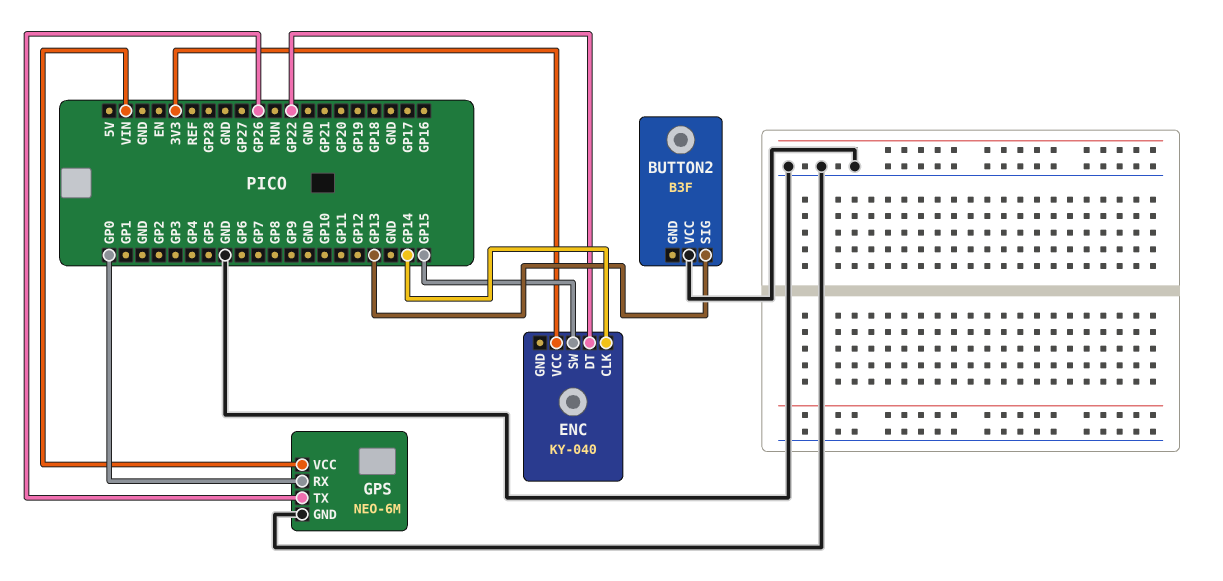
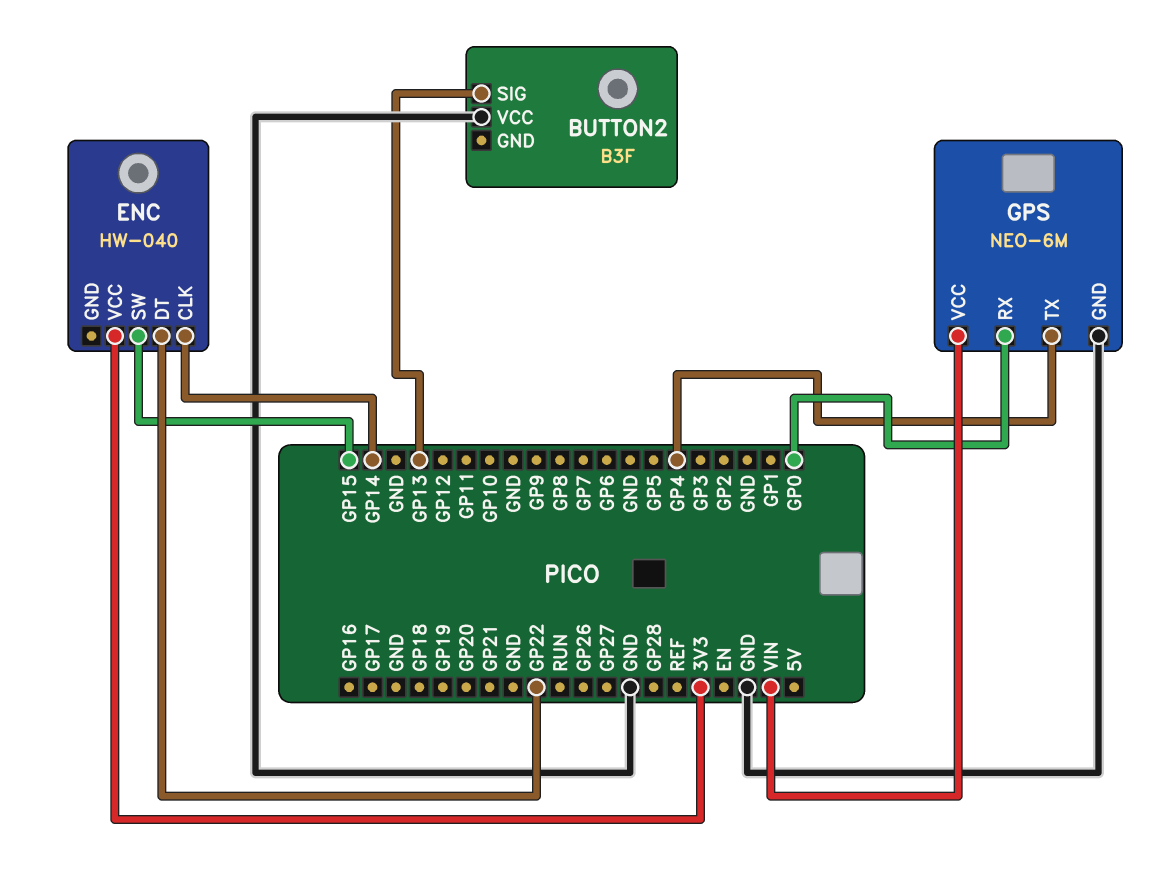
ENC: KY-040 -> HW-040
GPS pin TX: GP26 -> GP4

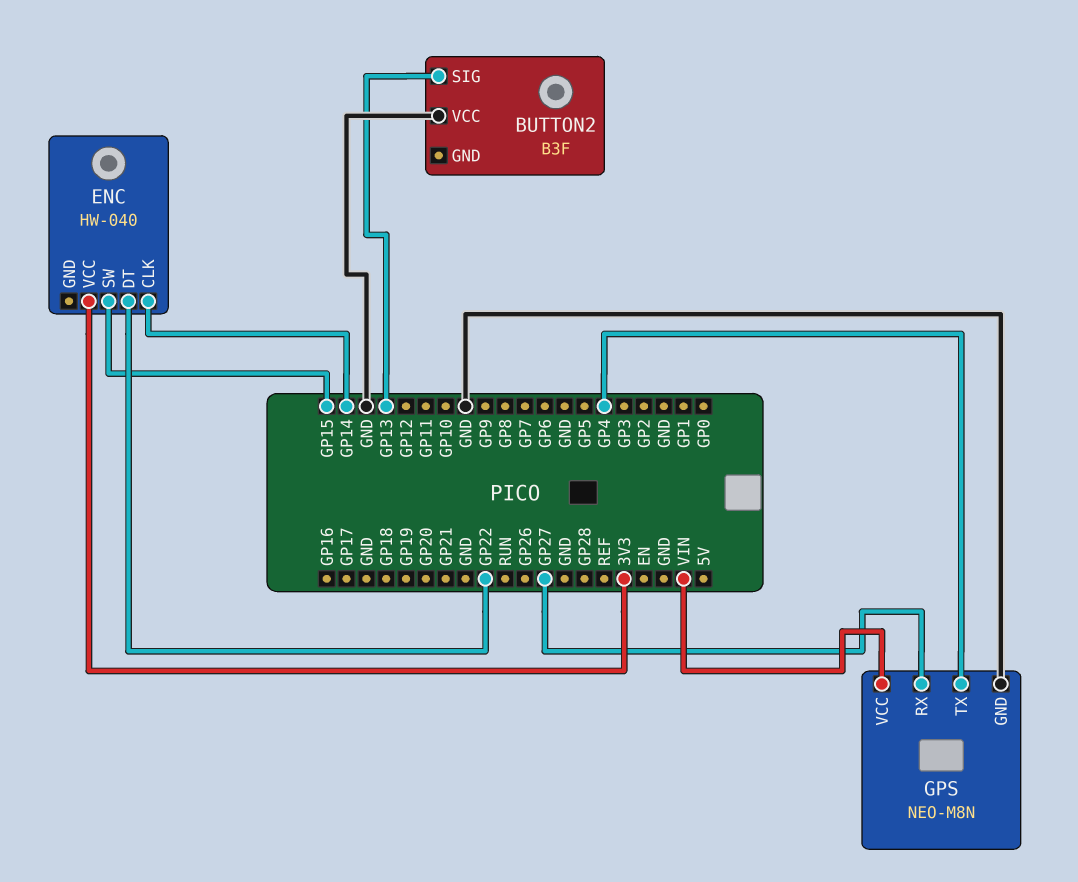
GPS: NEO-6M -> NEO-M8N
GPS pin RX: GP0 -> GP27

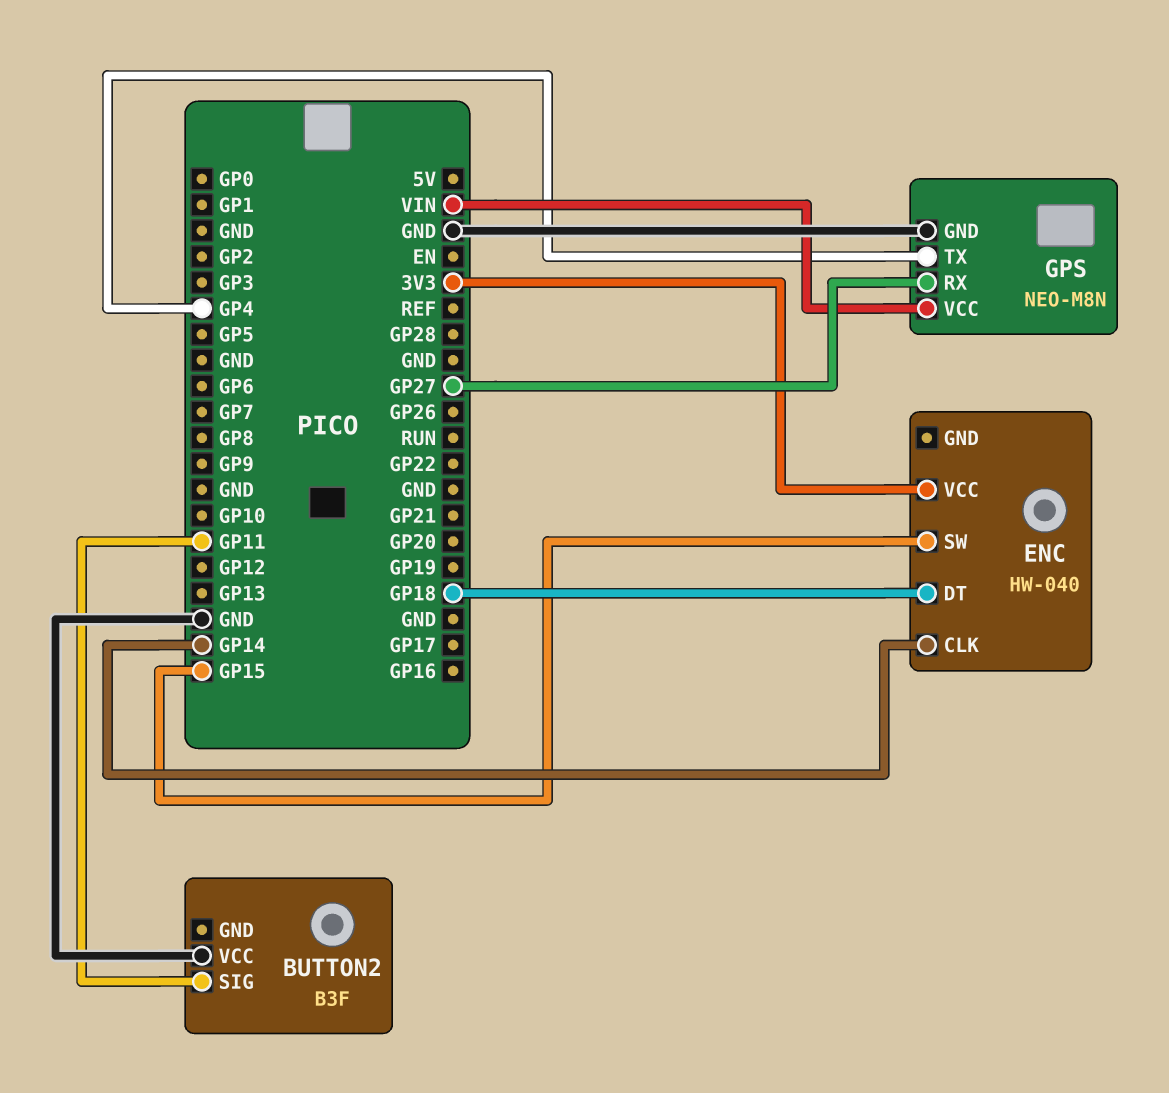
BUTTON2 pin SIG: GP13 -> GP11
ENC pin DT: GP22 -> GP18

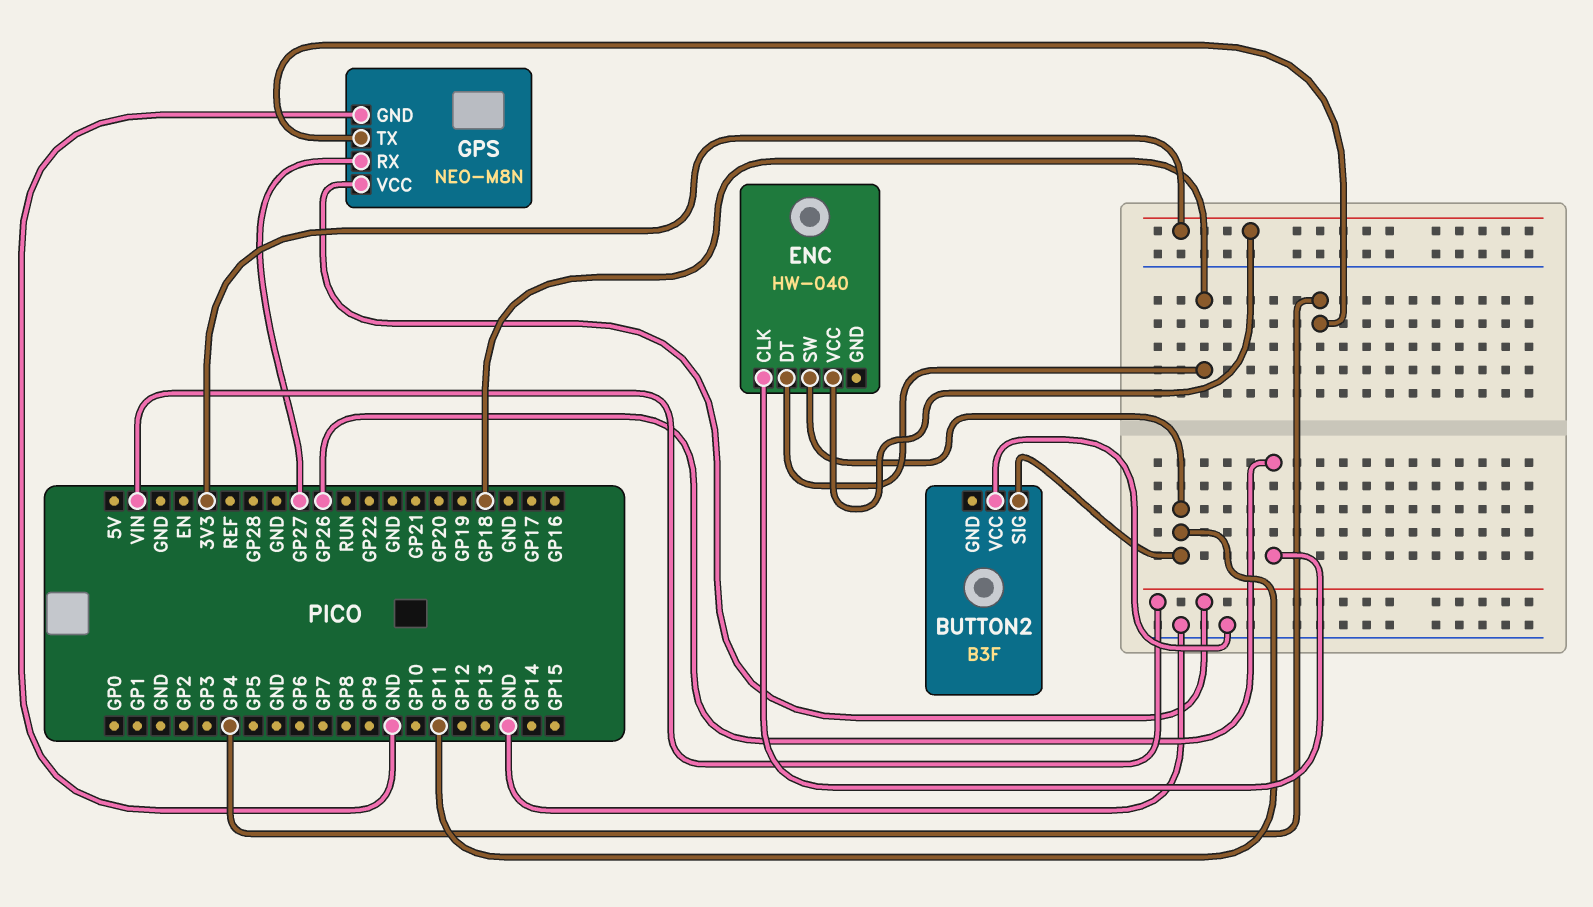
ENC pin CLK: GP14 -> GP26
ENC pin SW: GP15 -> GP11

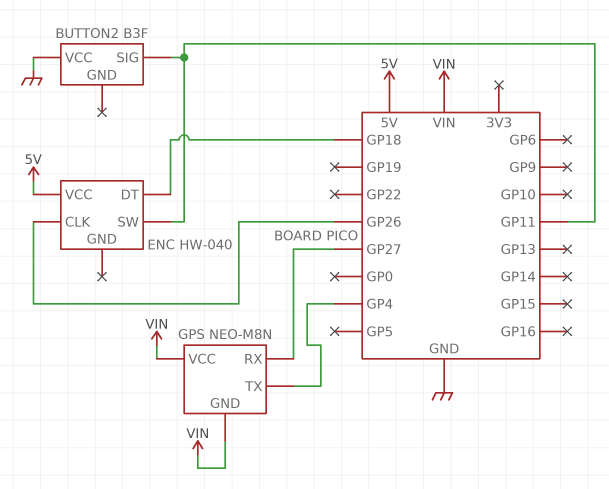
ENC pin VCC: 3V3 -> 5V
GPS pin GND: GND -> VIN

